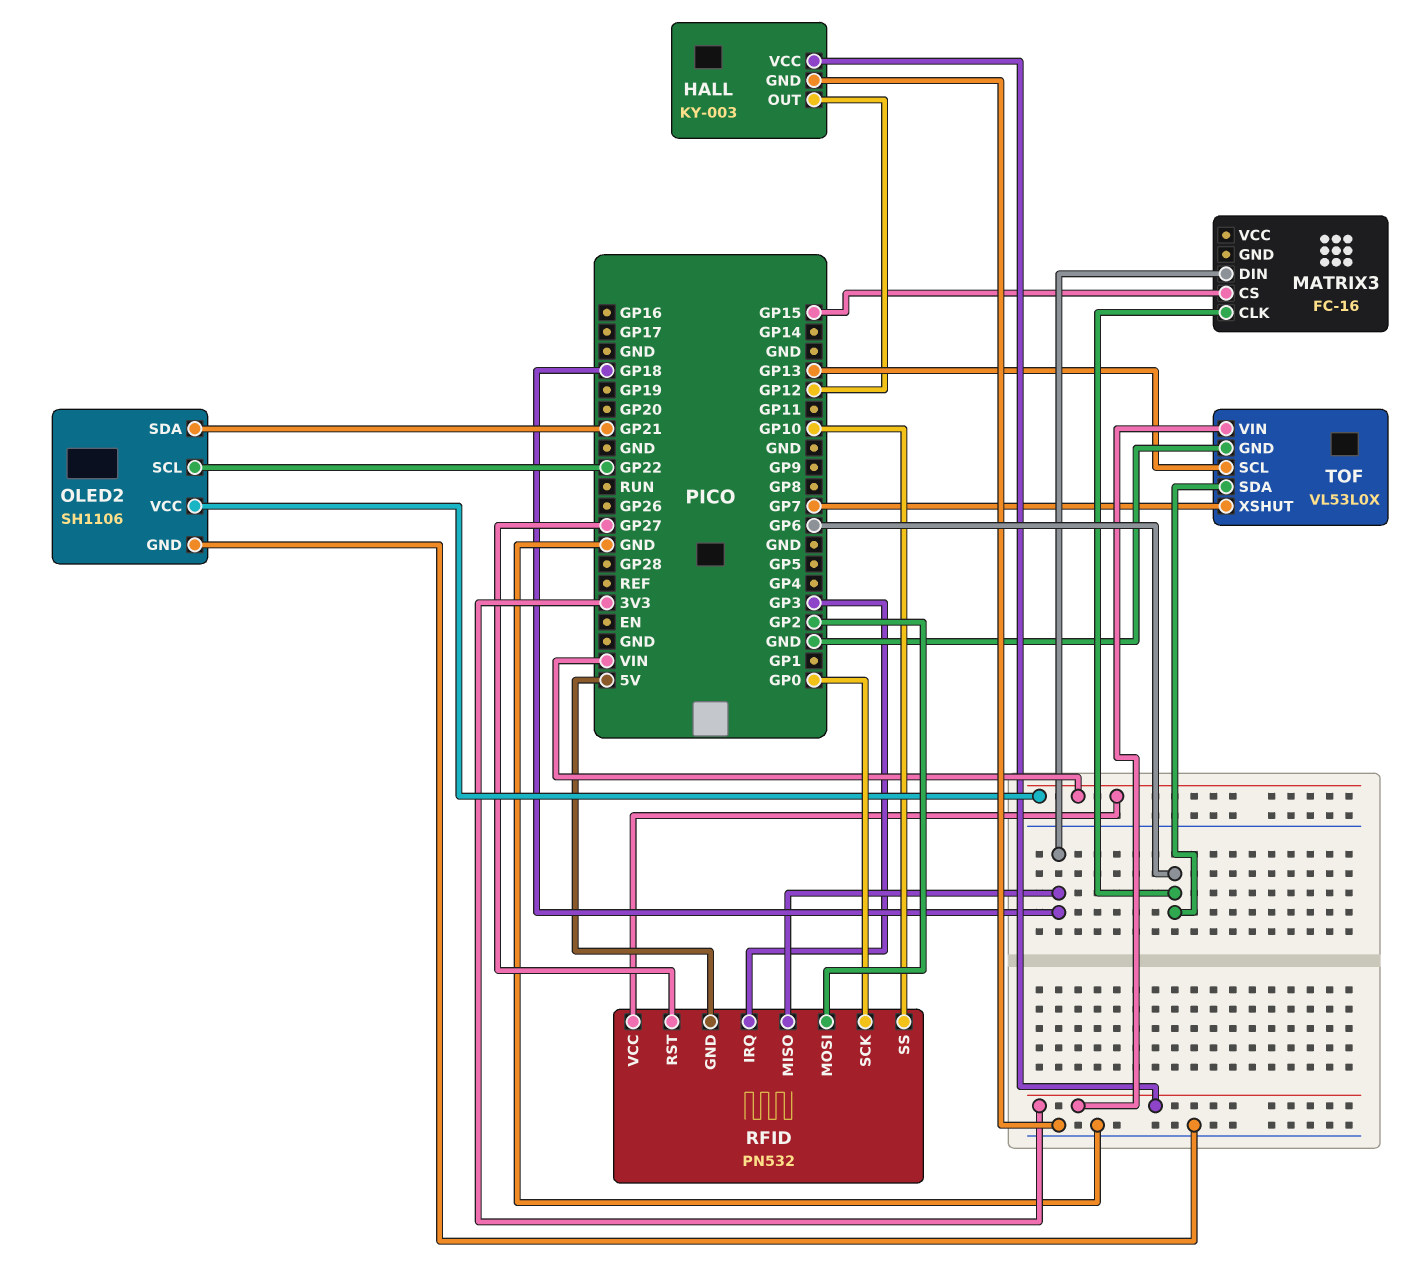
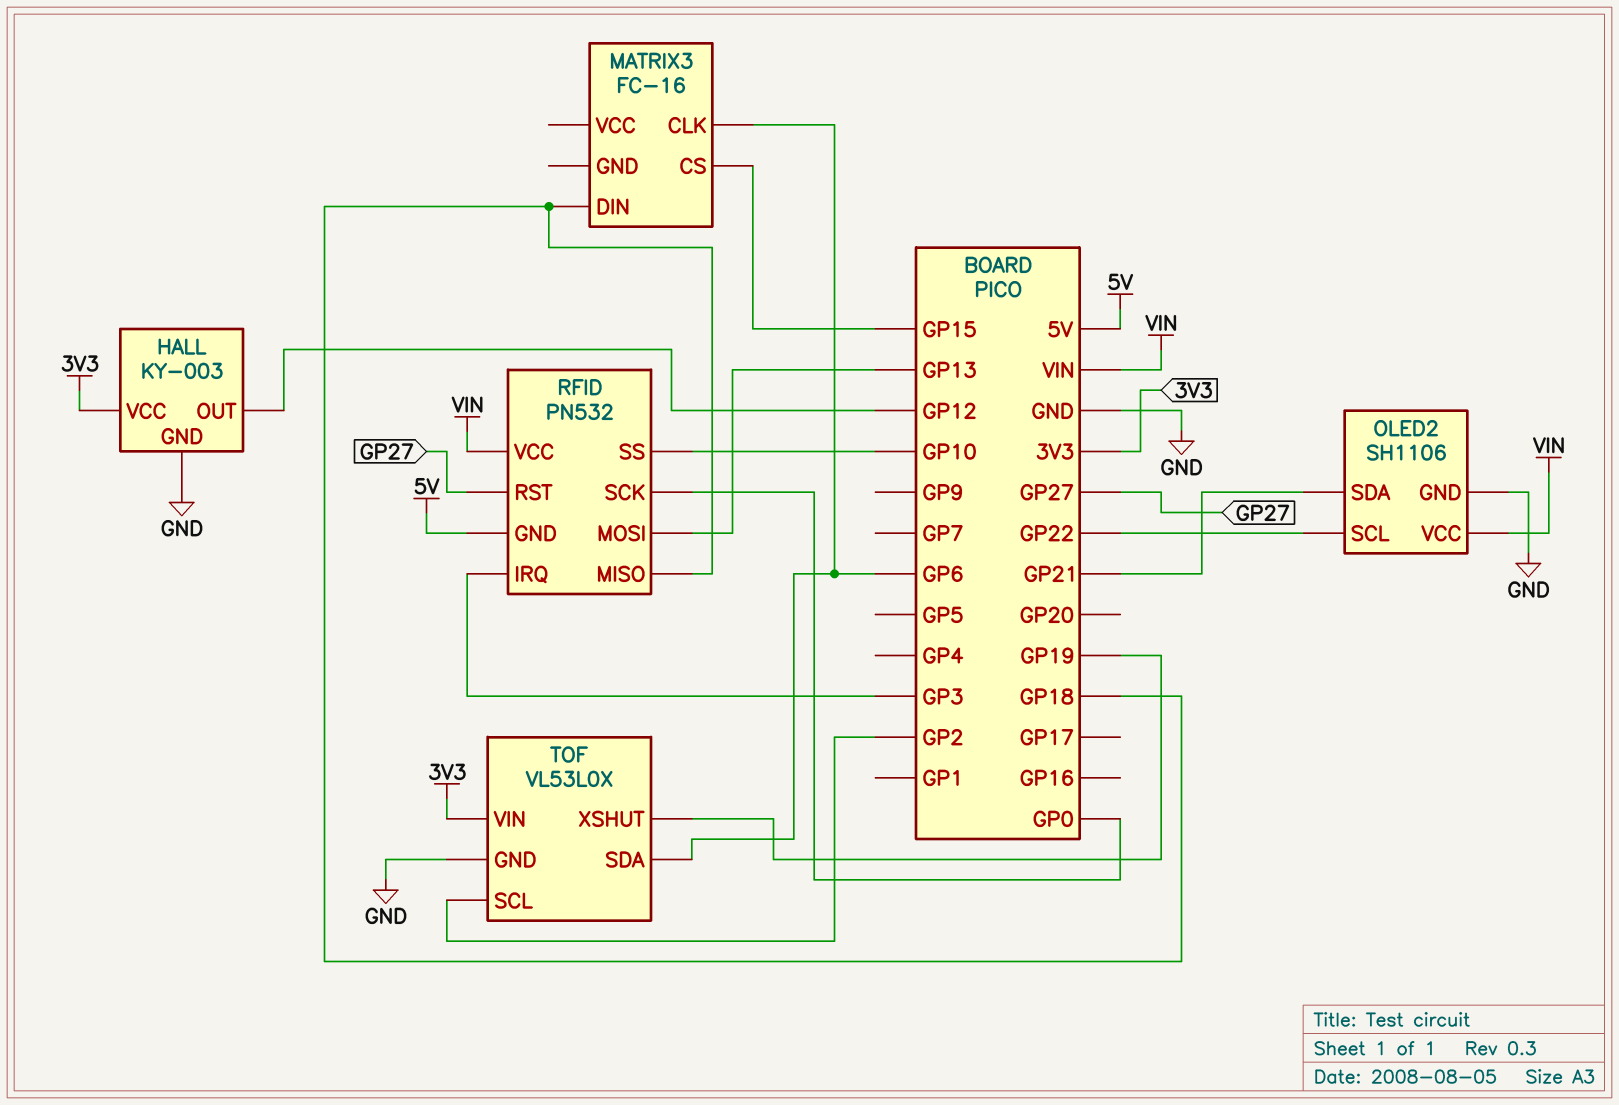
RFID pin MOSI: GP2 -> GP13
TOF pin SCL: GP13 -> GP2
TOF pin XSHUT: GP7 -> GP19

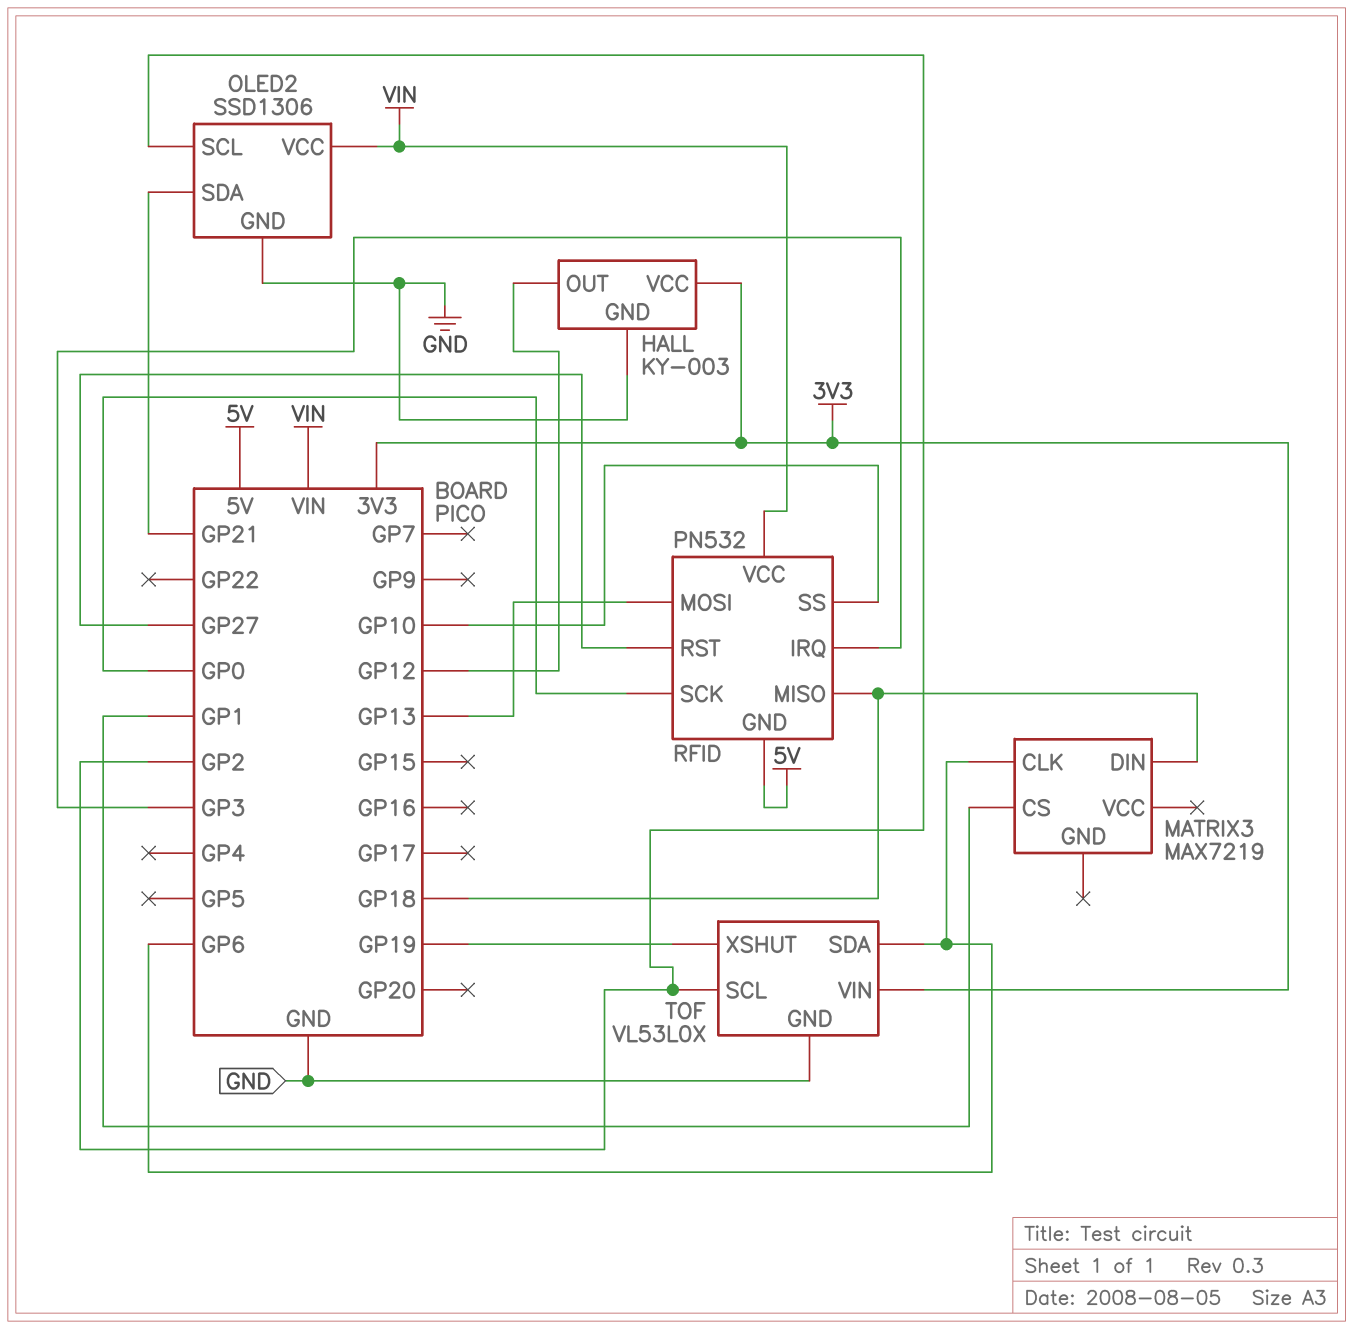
MATRIX3: FC-16 -> MAX7219
MATRIX3 pin CS: GP15 -> GP1
OLED2: SH1106 -> SSD1306
OLED2 pin SCL: GP22 -> GP2

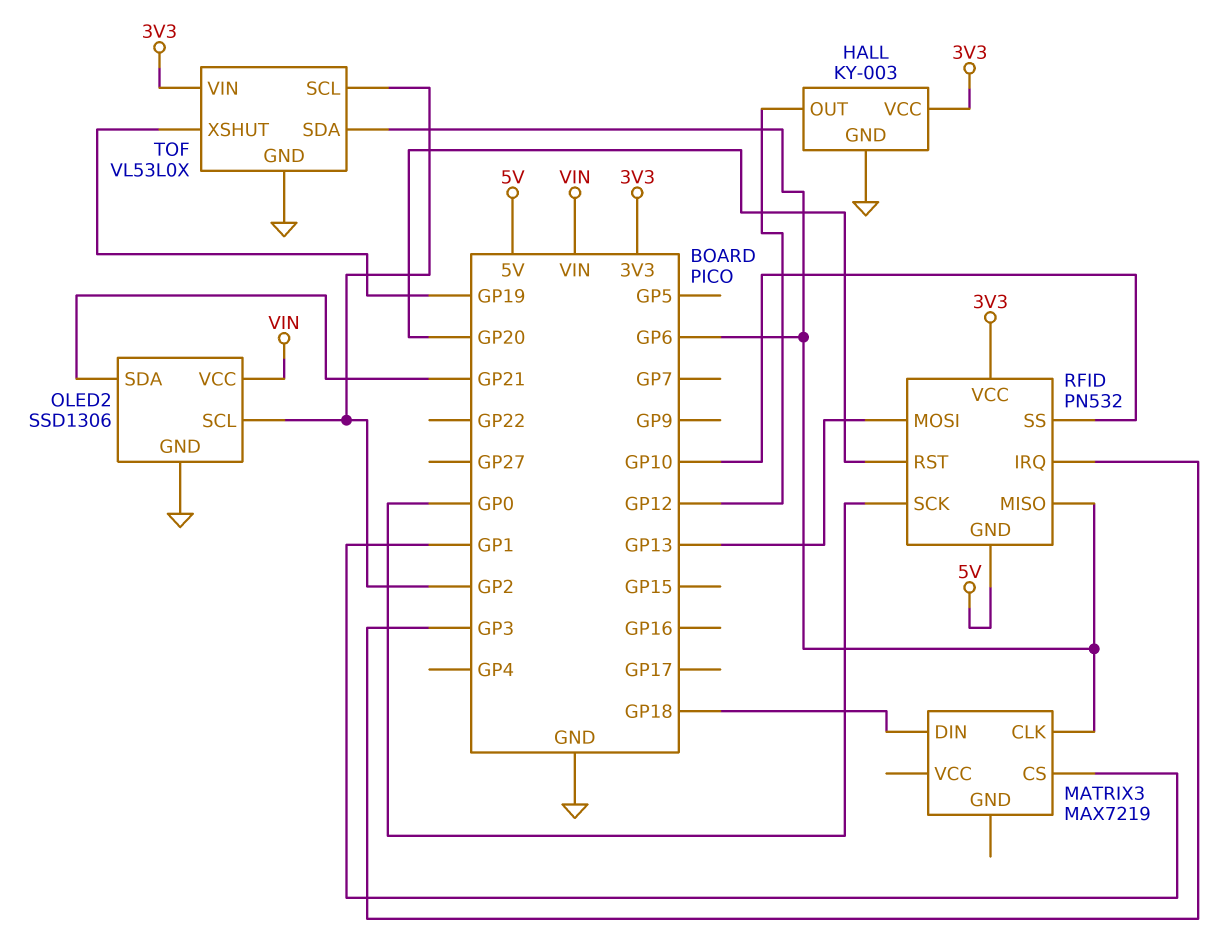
RFID pin MISO: GP18 -> GP6
RFID pin RST: GP27 -> GP20
RFID pin VCC: VIN -> 3V3

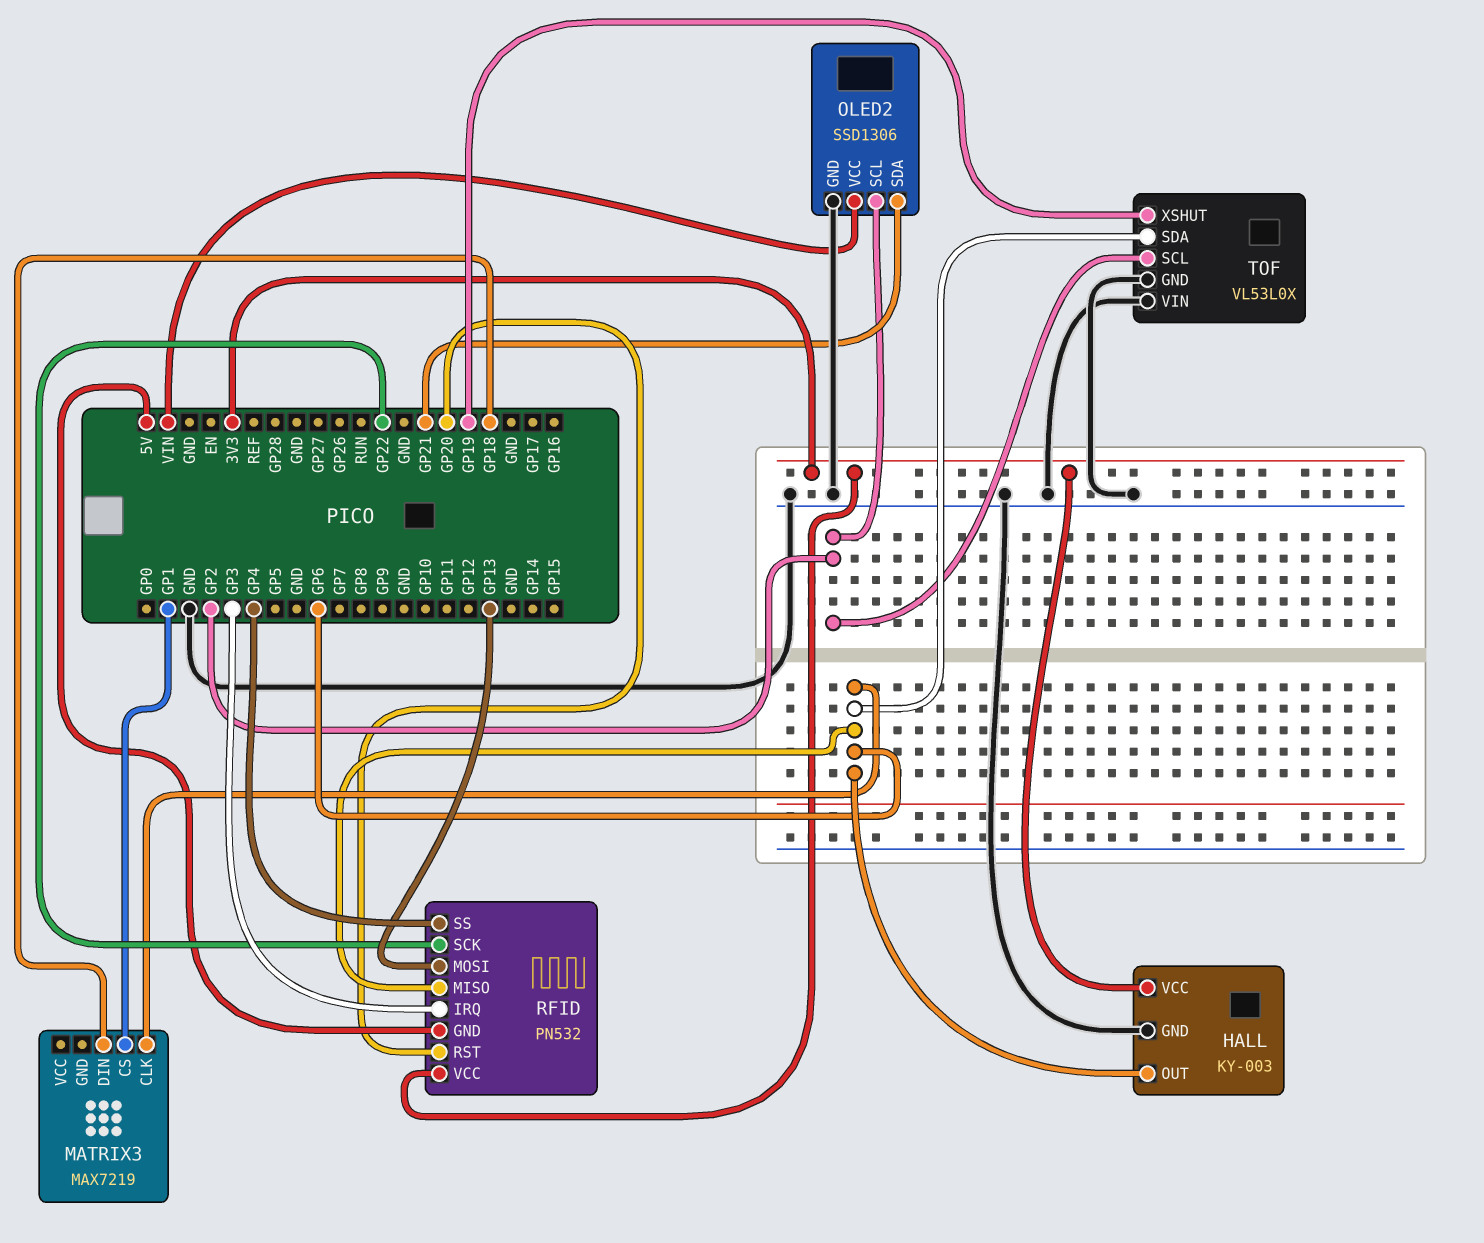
HALL pin OUT: GP12 -> GP6
RFID pin SCK: GP0 -> GP22
RFID pin SS: GP10 -> GP4
TOF pin VIN: 3V3 -> GND

